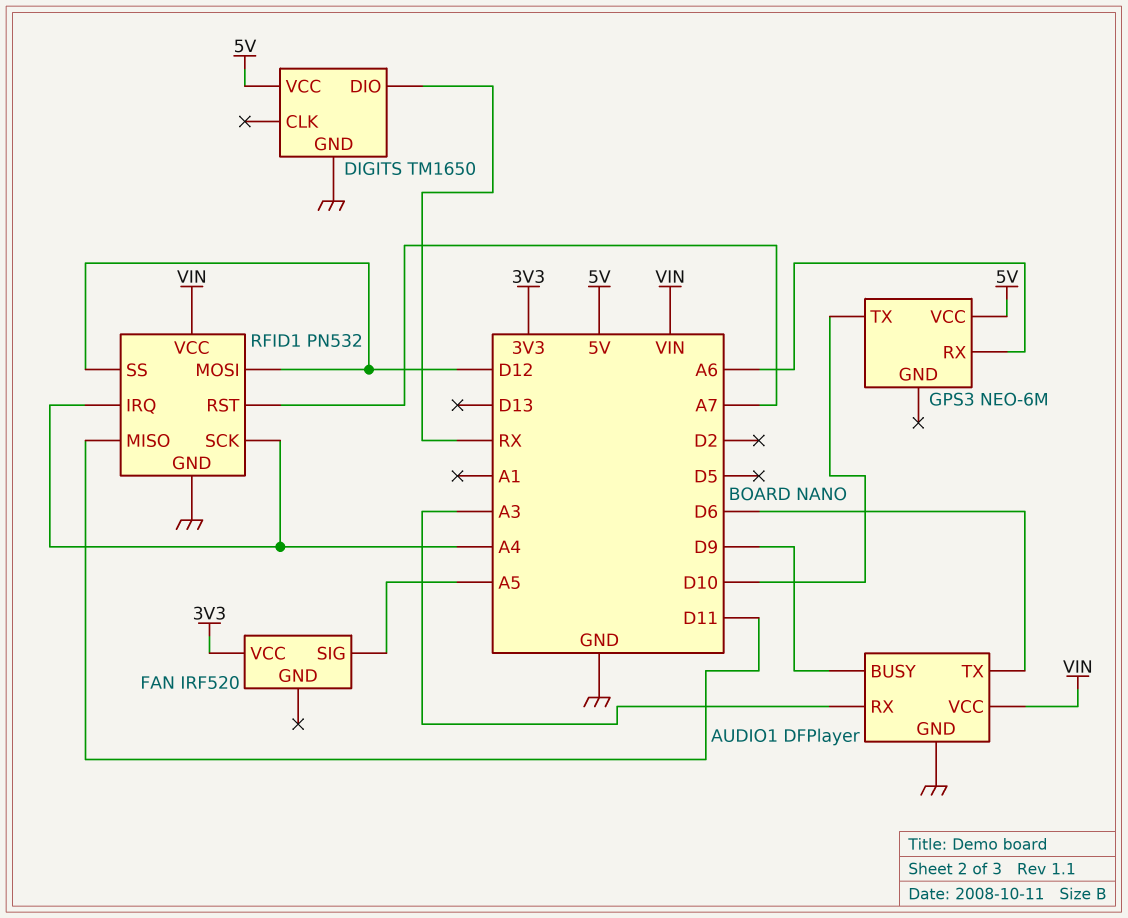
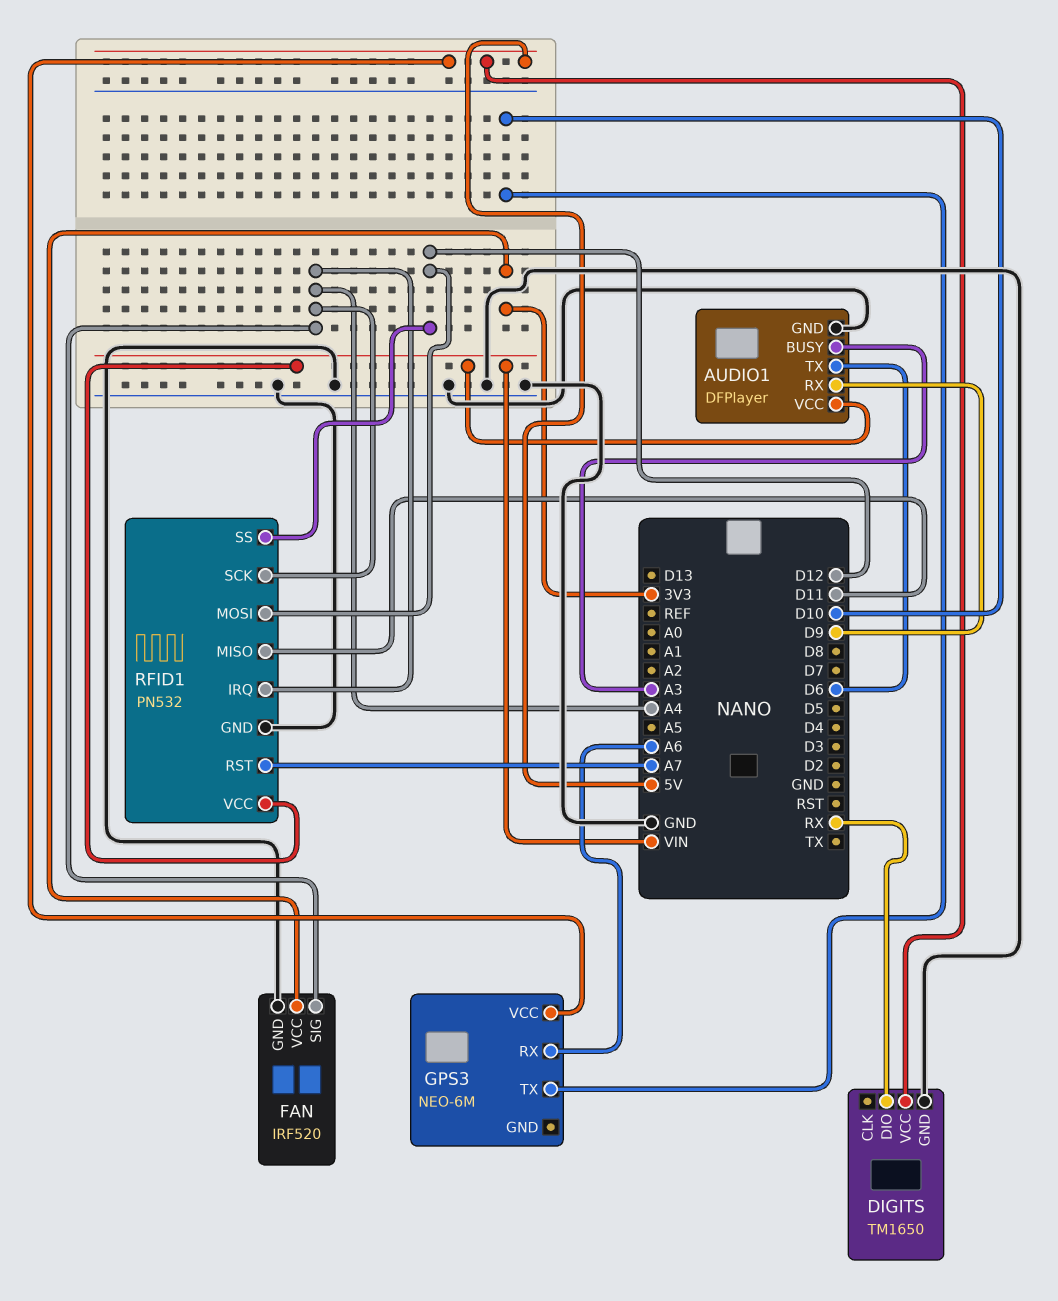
AUDIO1 pin BUSY: D9 -> A3
AUDIO1 pin RX: A3 -> D9
FAN pin GND: none -> GND
FAN pin SIG: A5 -> A4

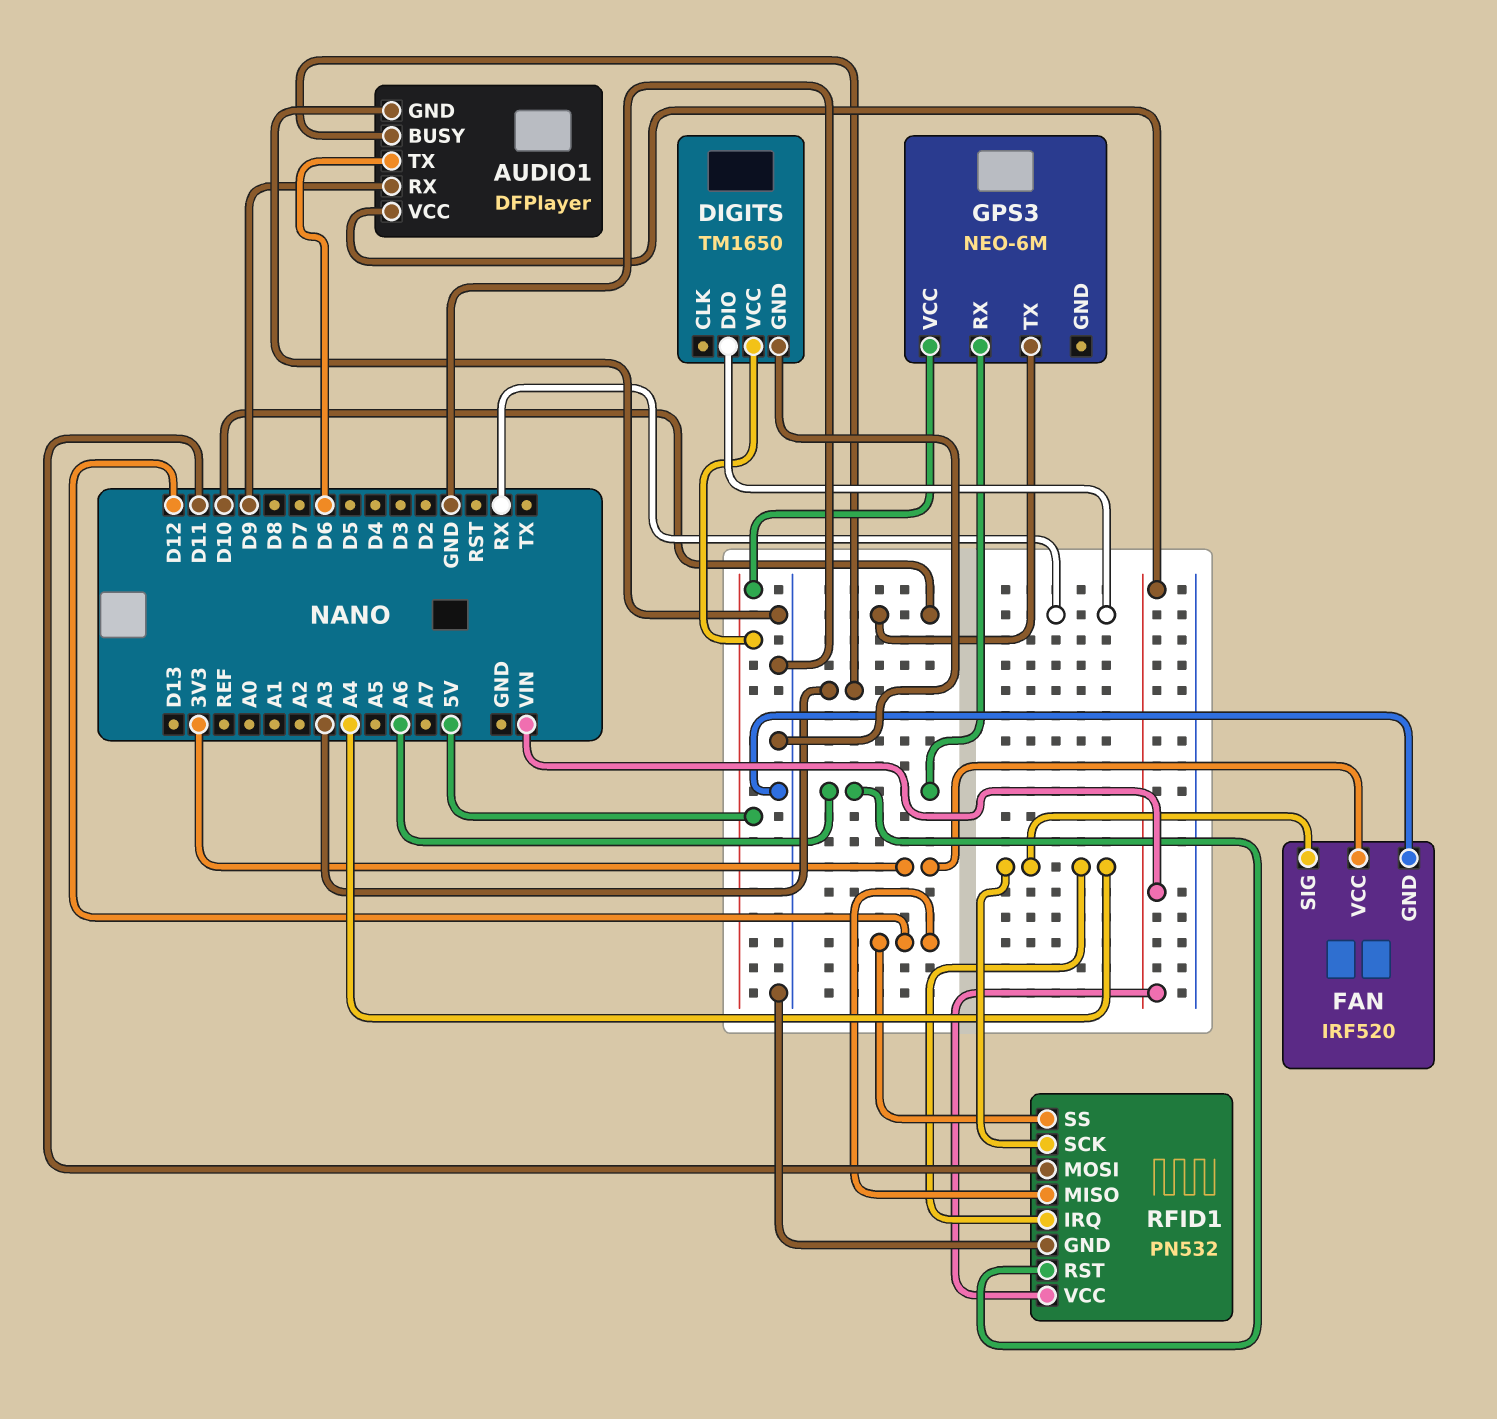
RFID1 pin MISO: D11 -> D12
RFID1 pin MOSI: D12 -> D11
RFID1 pin RST: A7 -> A6

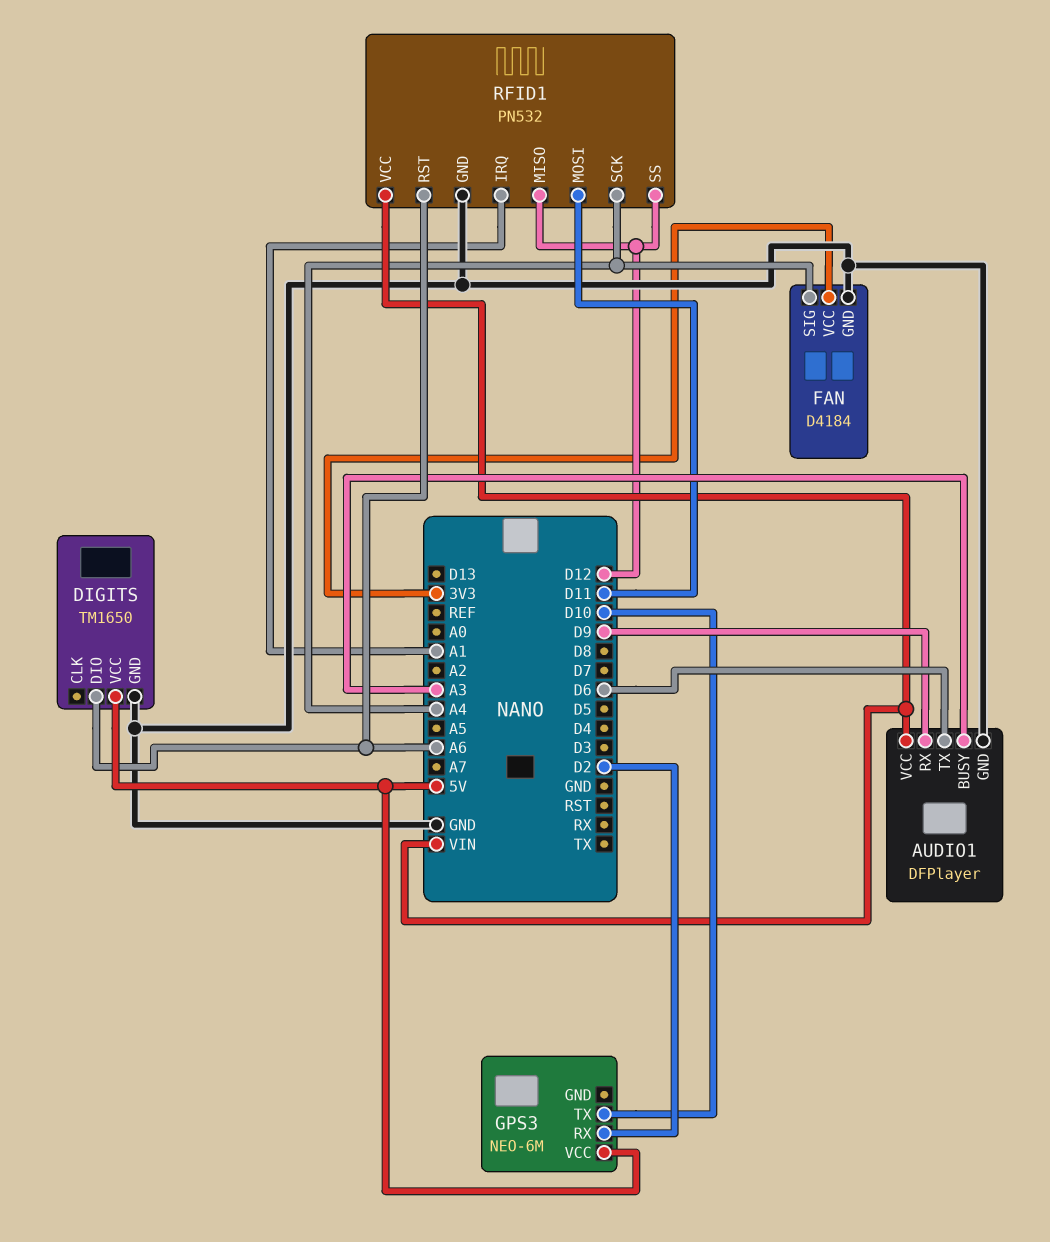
DIGITS pin DIO: RX -> A6
FAN: IRF520 -> D4184
GPS3 pin RX: A6 -> D2
RFID1 pin IRQ: A4 -> A1

